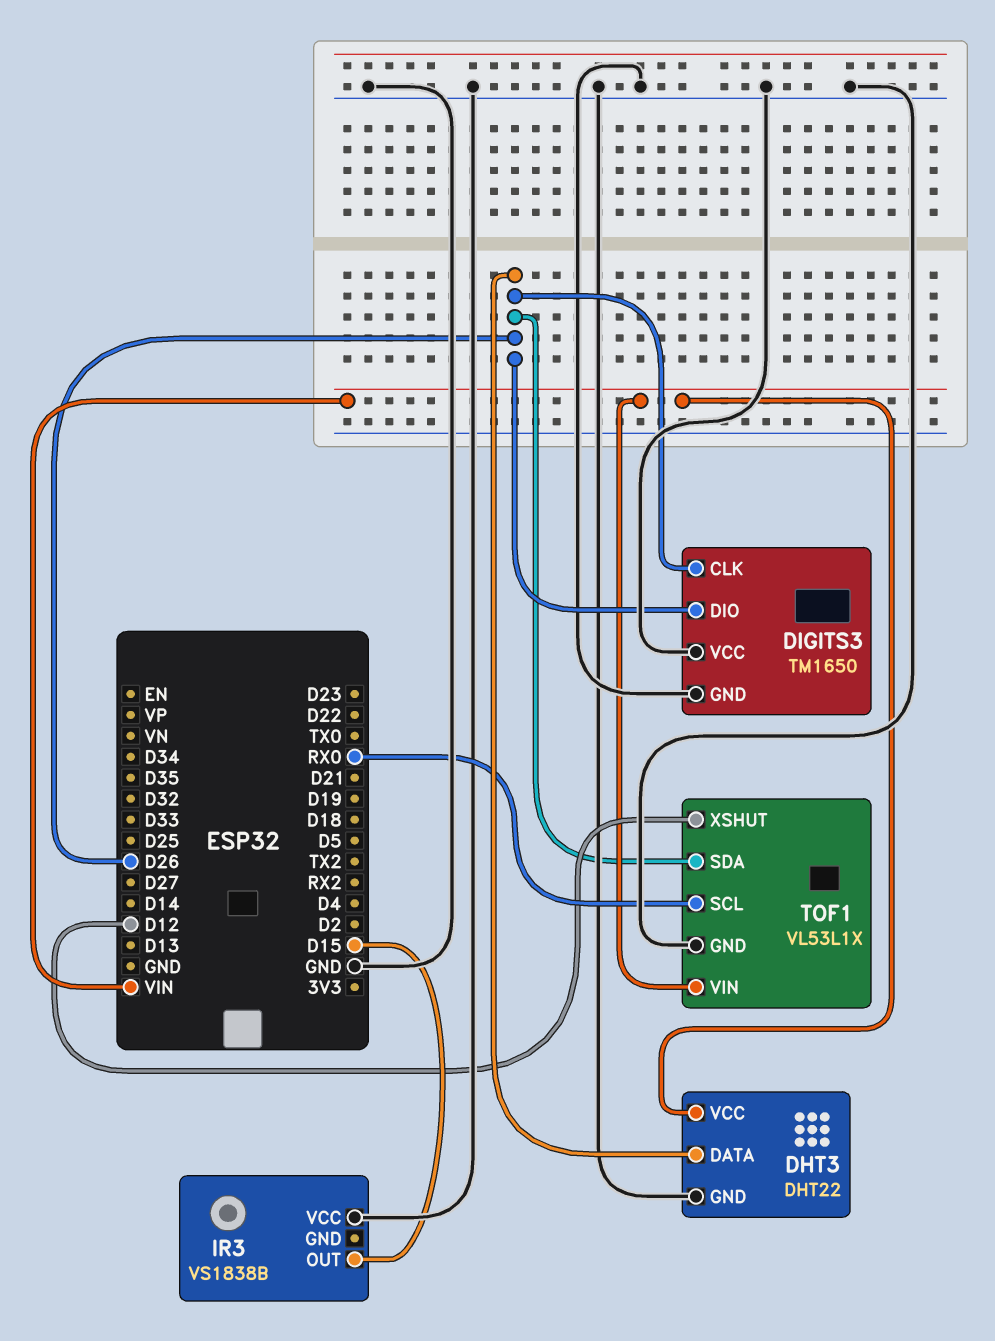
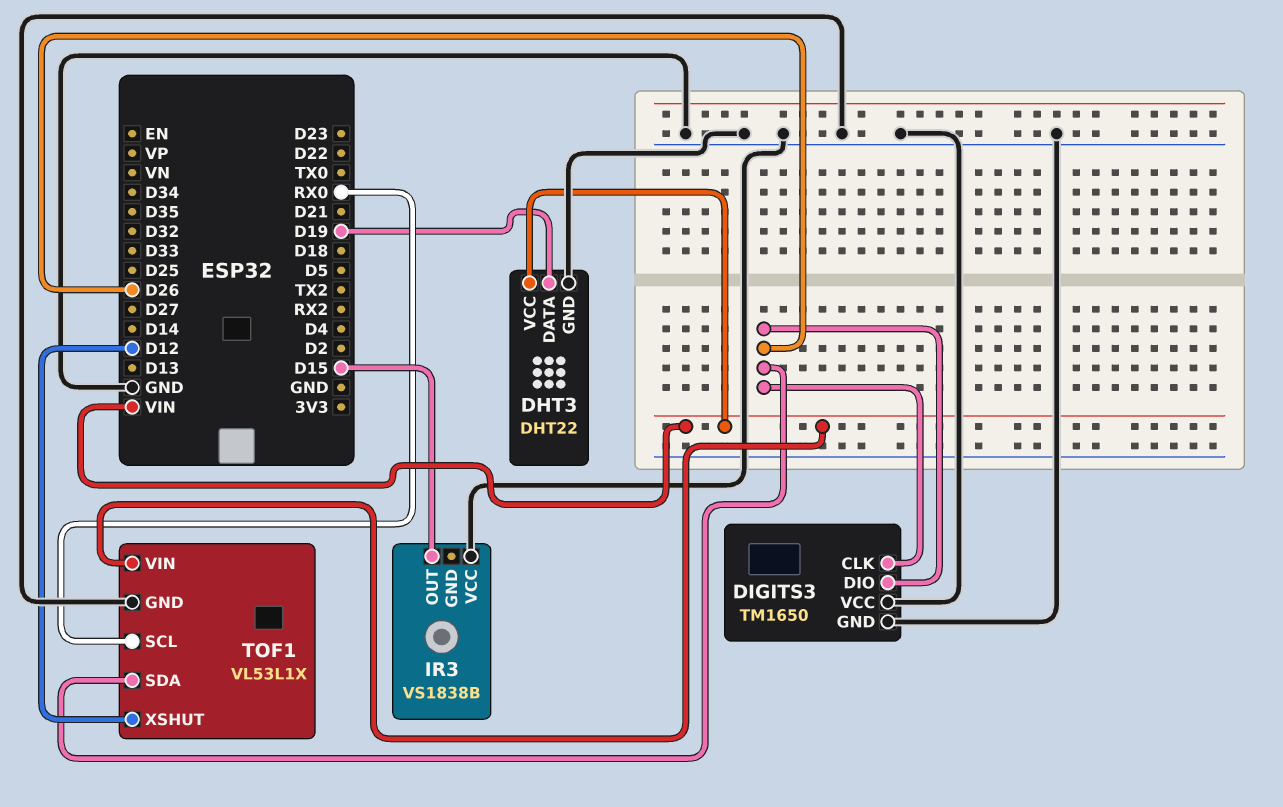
DHT3 pin DATA: D26 -> D19

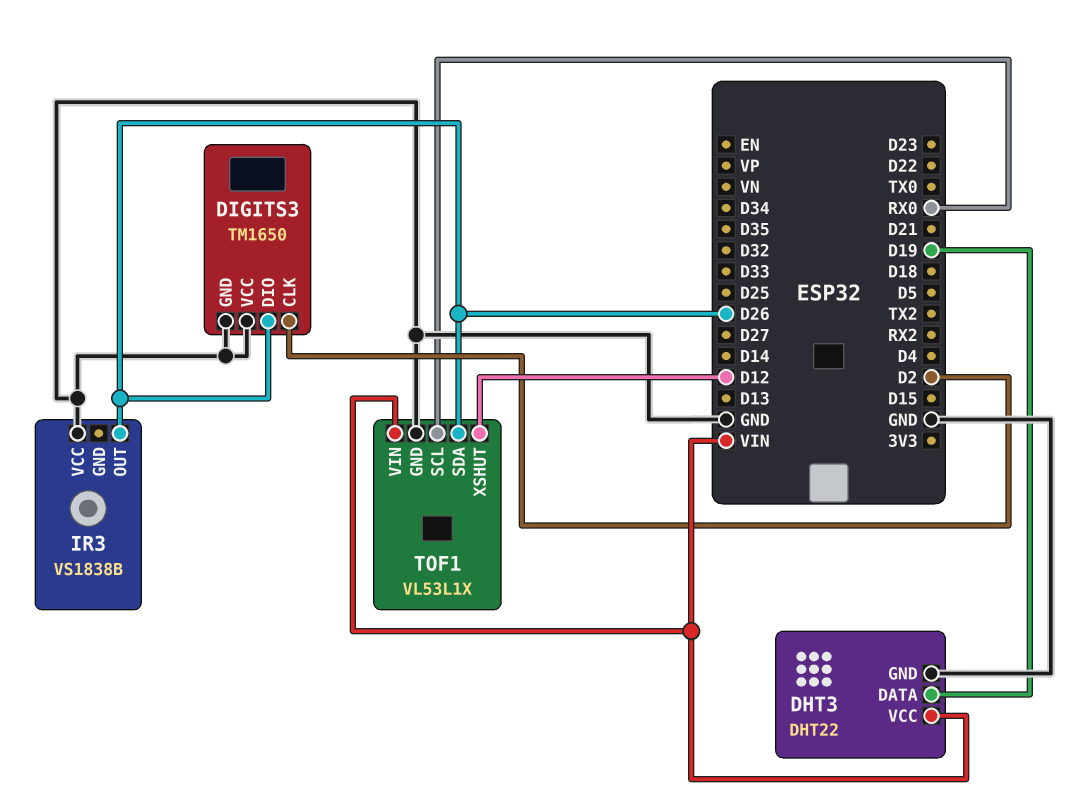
DIGITS3 pin CLK: D26 -> D2
IR3 pin OUT: D15 -> D26

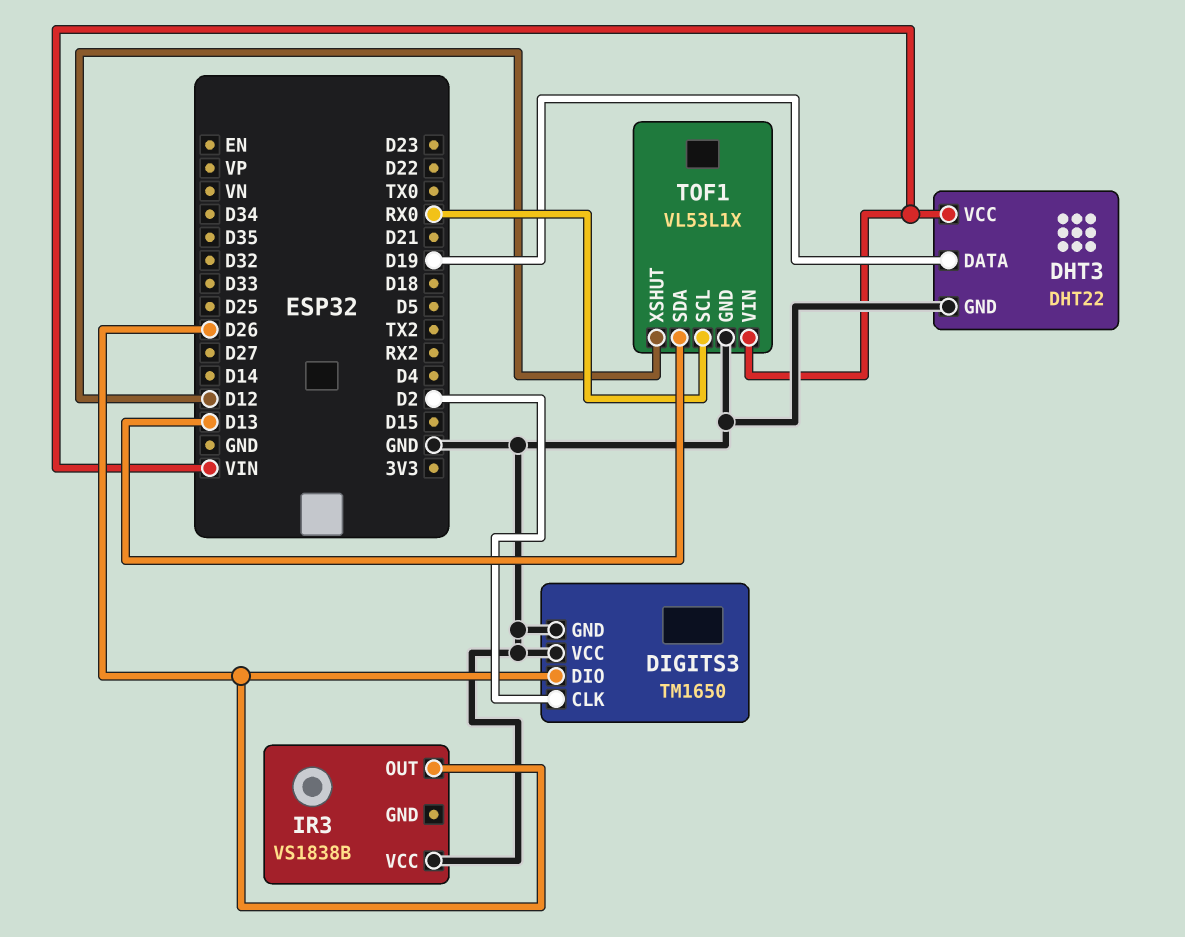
TOF1 pin SDA: D26 -> D13

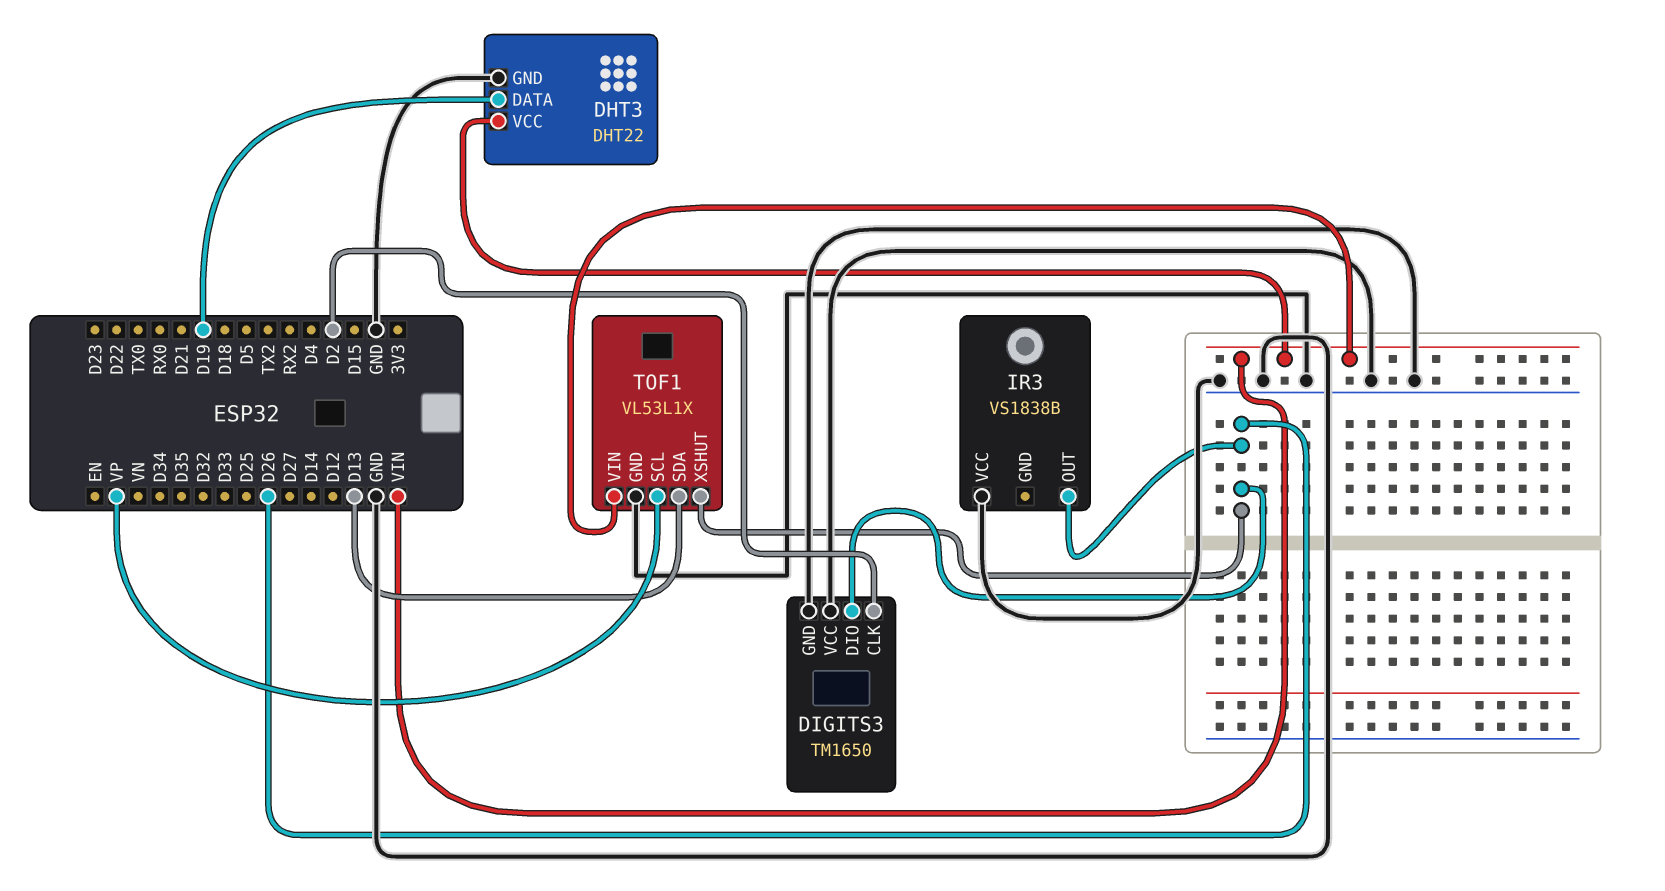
TOF1 pin SCL: RX0 -> VP
TOF1 pin XSHUT: D12 -> D26

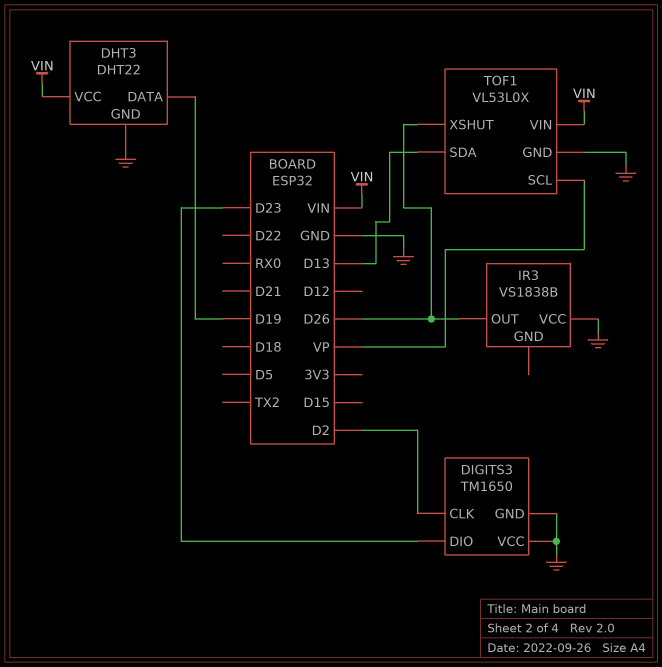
DIGITS3 pin DIO: D26 -> D23
TOF1: VL53L1X -> VL53L0X

